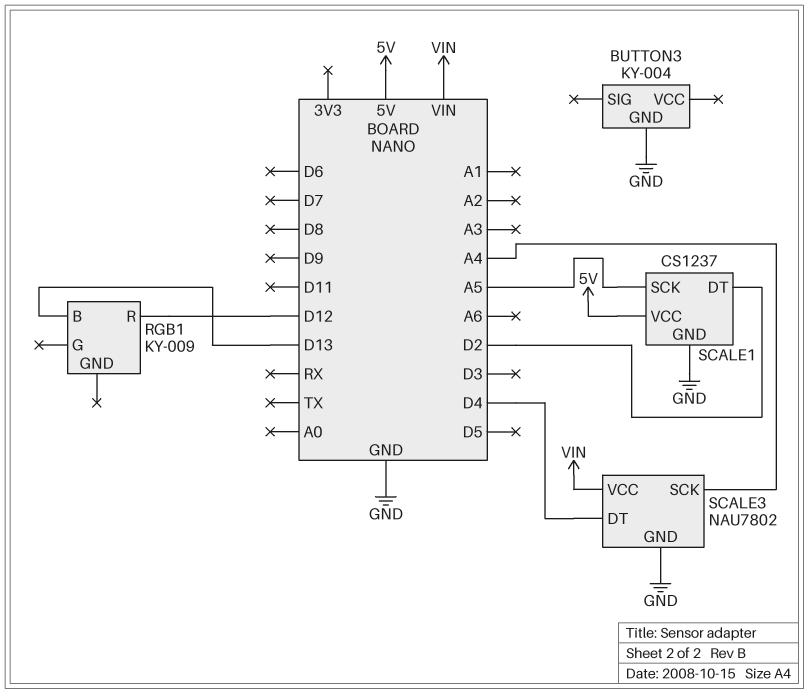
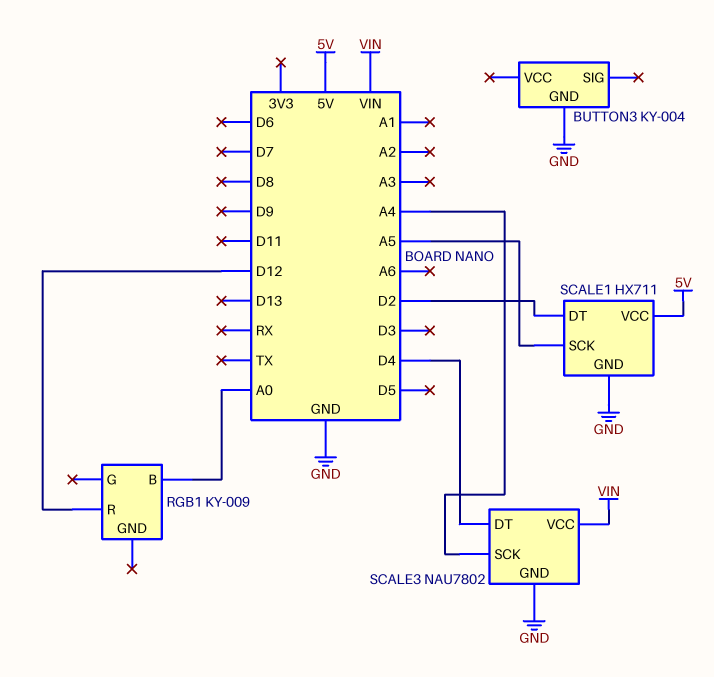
RGB1 pin B: D13 -> A0
SCALE1: CS1237 -> HX711

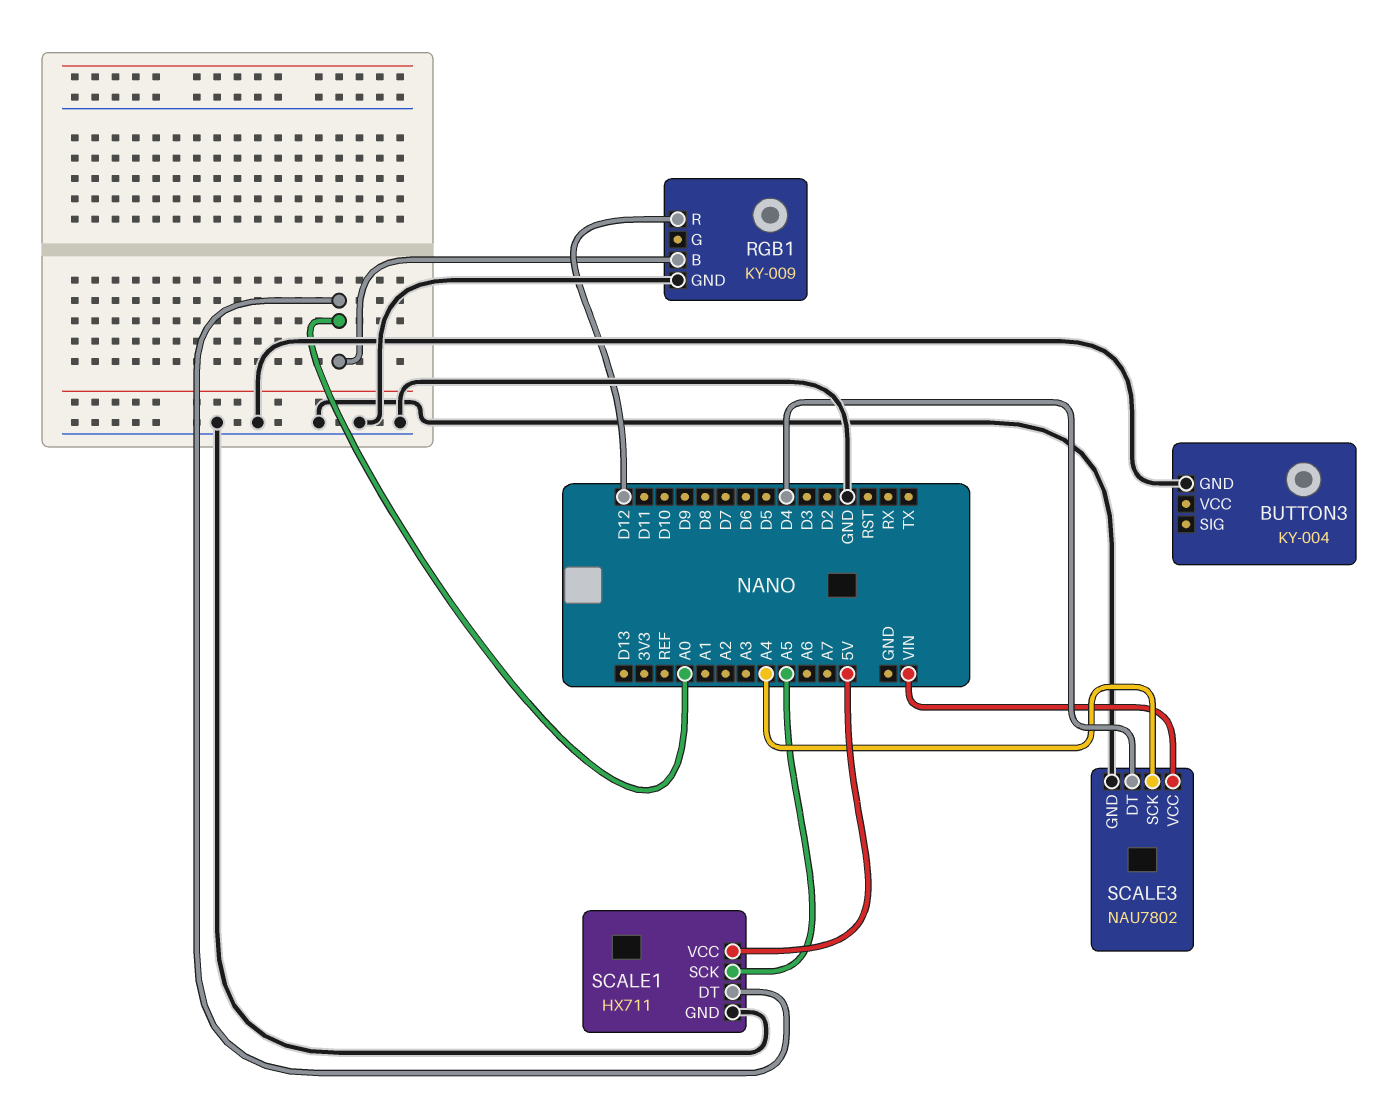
RGB1 pin GND: none -> GND
SCALE1 pin DT: D2 -> A0

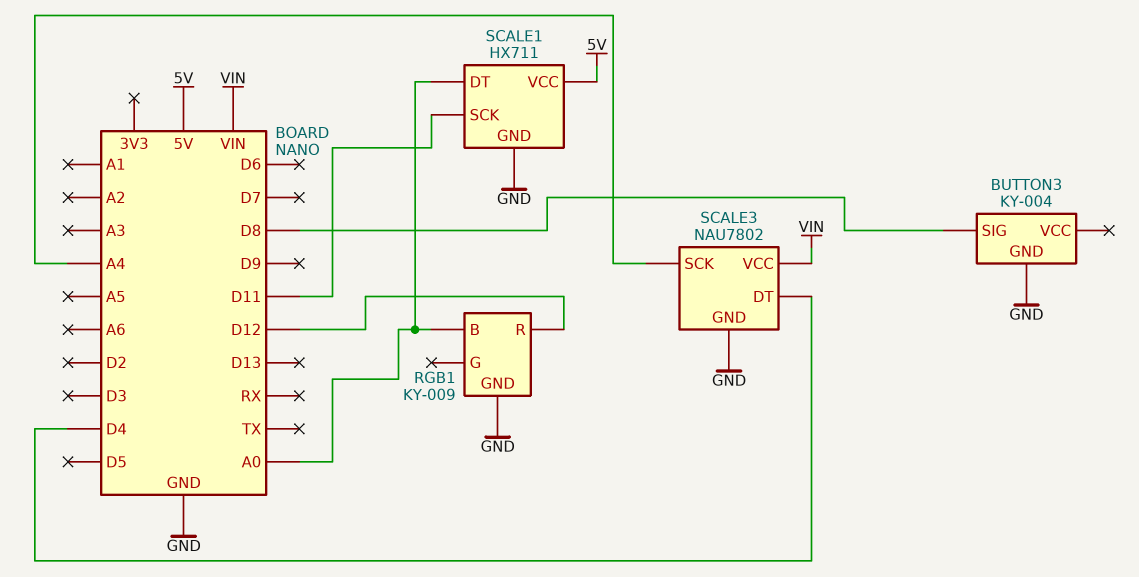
BUTTON3 pin SIG: none -> D8
SCALE1 pin SCK: A5 -> D11

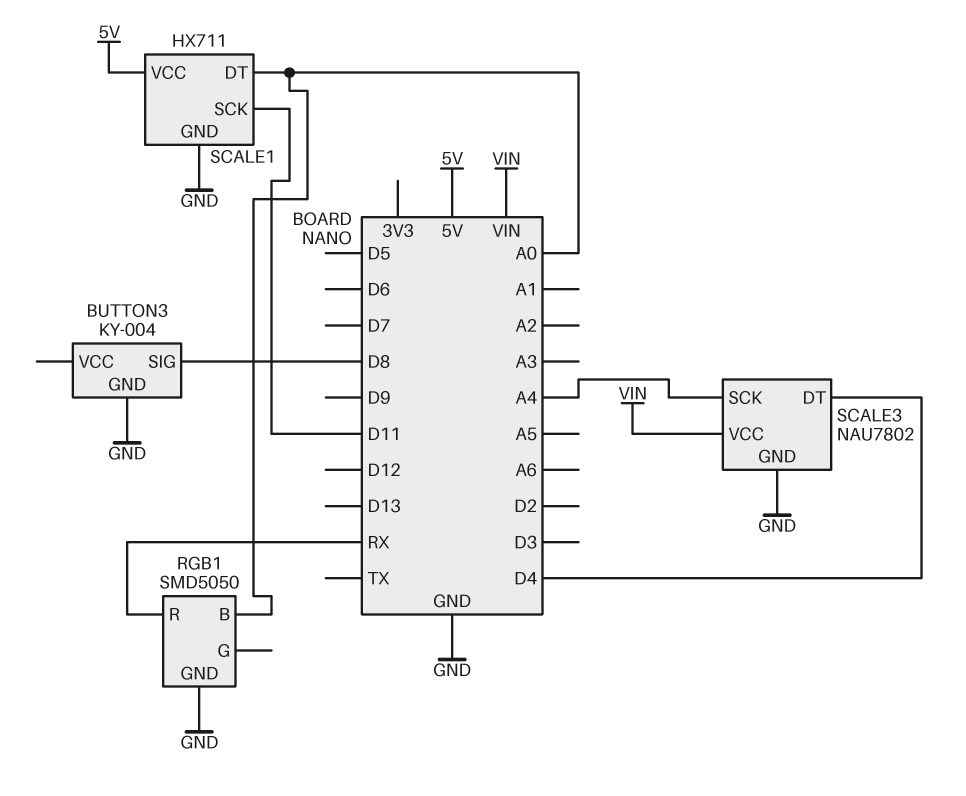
RGB1: KY-009 -> SMD5050
RGB1 pin R: D12 -> RX

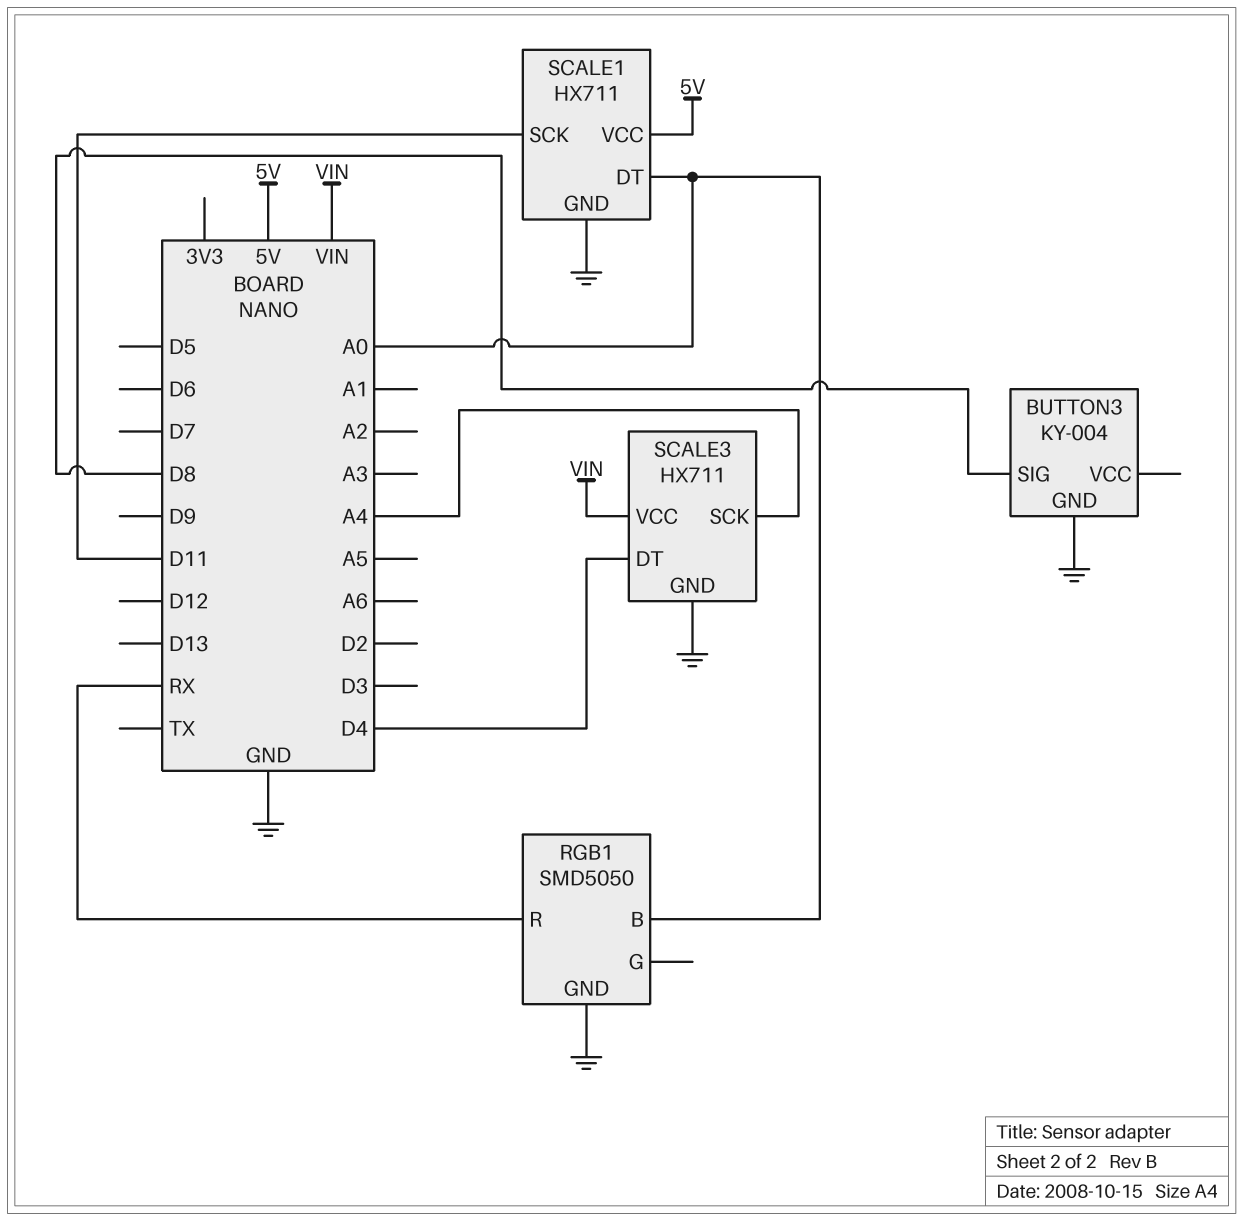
SCALE3: NAU7802 -> HX711

